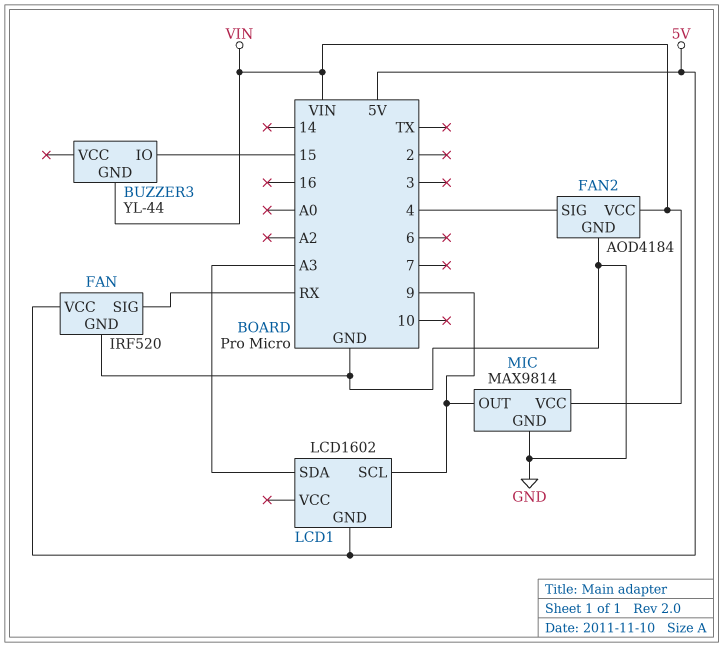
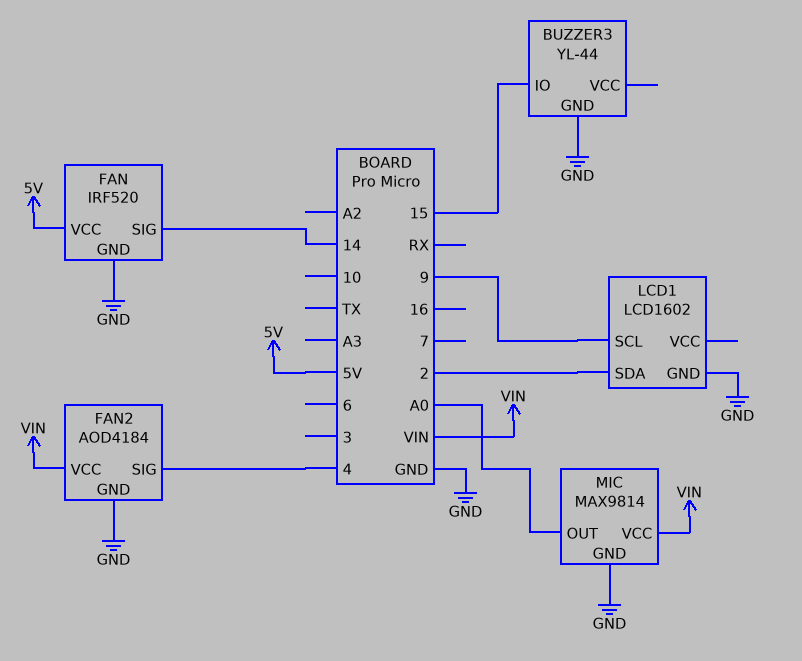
BUZZER3 pin GND: VIN -> GND
FAN pin SIG: RX -> 14
LCD1 pin GND: 5V -> GND
LCD1 pin SDA: A3 -> 2
MIC pin OUT: 9 -> A0

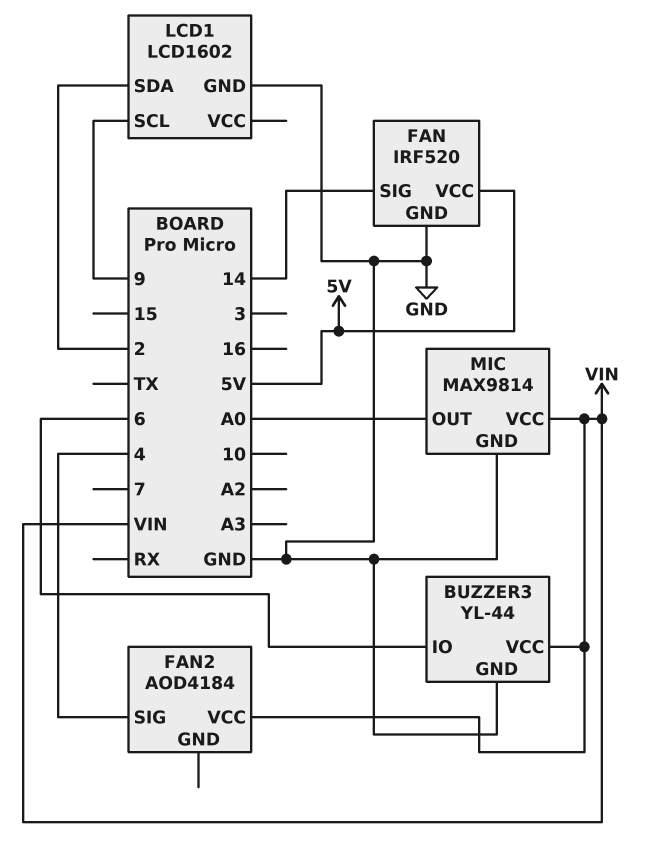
BUZZER3 pin IO: 15 -> 6
BUZZER3 pin VCC: none -> VIN
FAN2 pin GND: GND -> none

